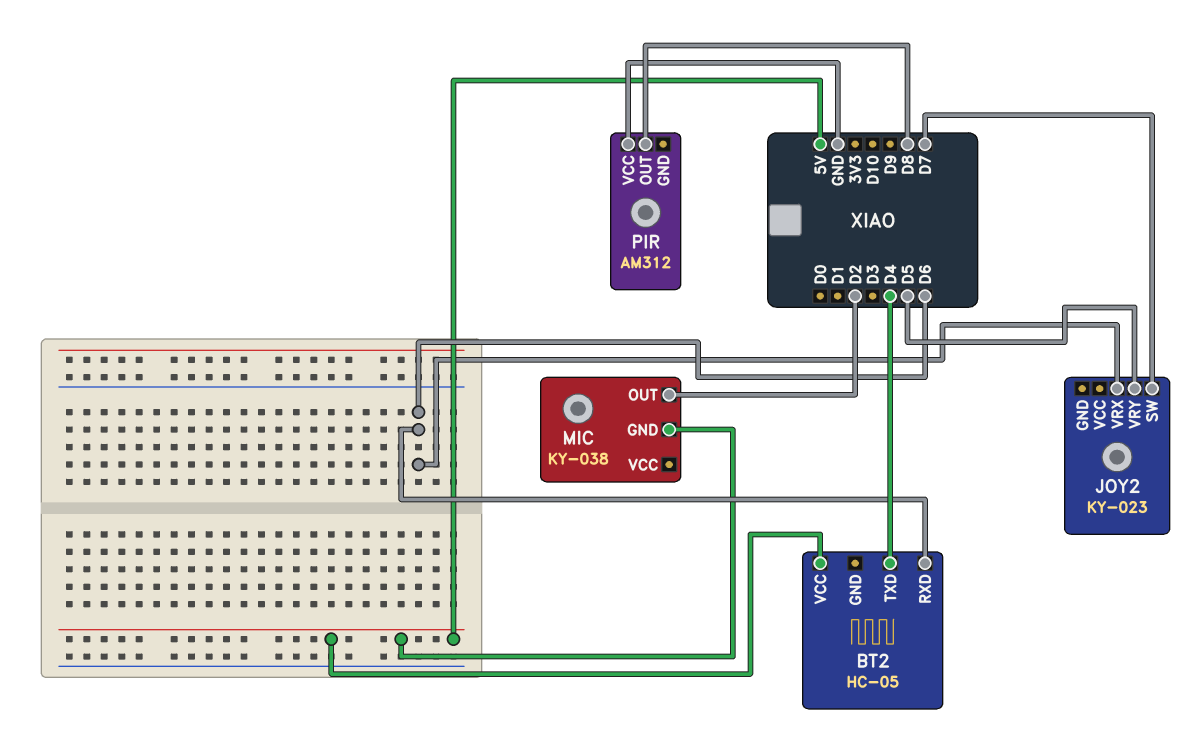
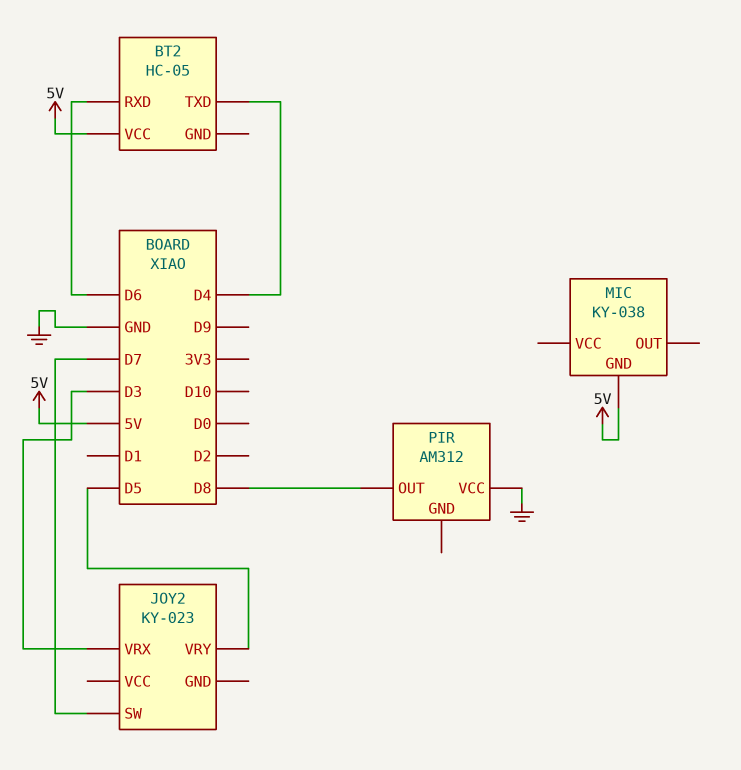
JOY2 pin VRX: D6 -> D3
MIC pin OUT: D2 -> none

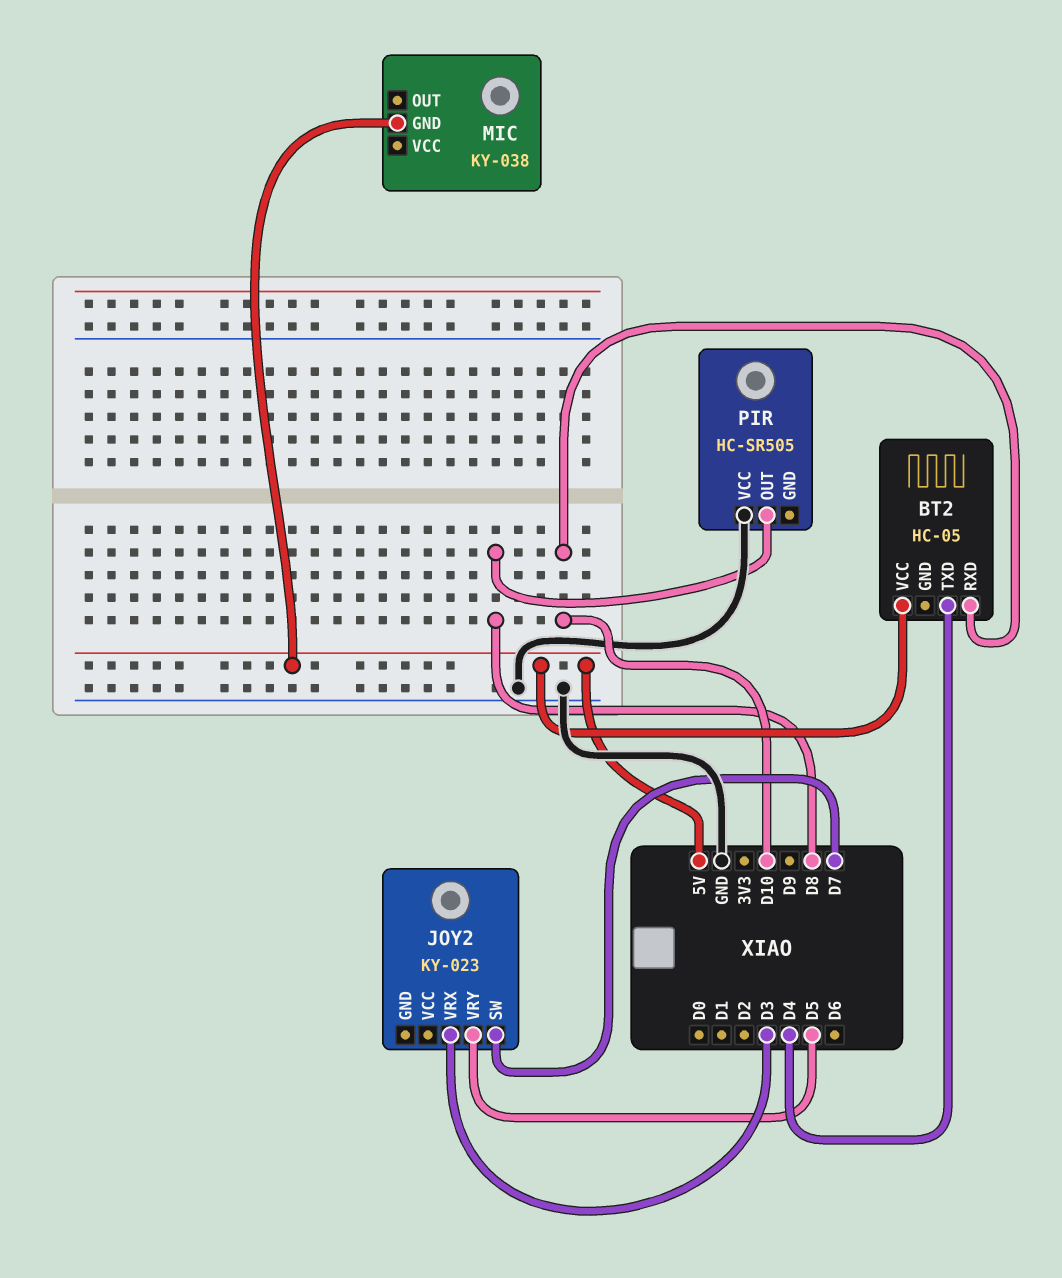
BT2 pin RXD: D6 -> D10
PIR: AM312 -> HC-SR505

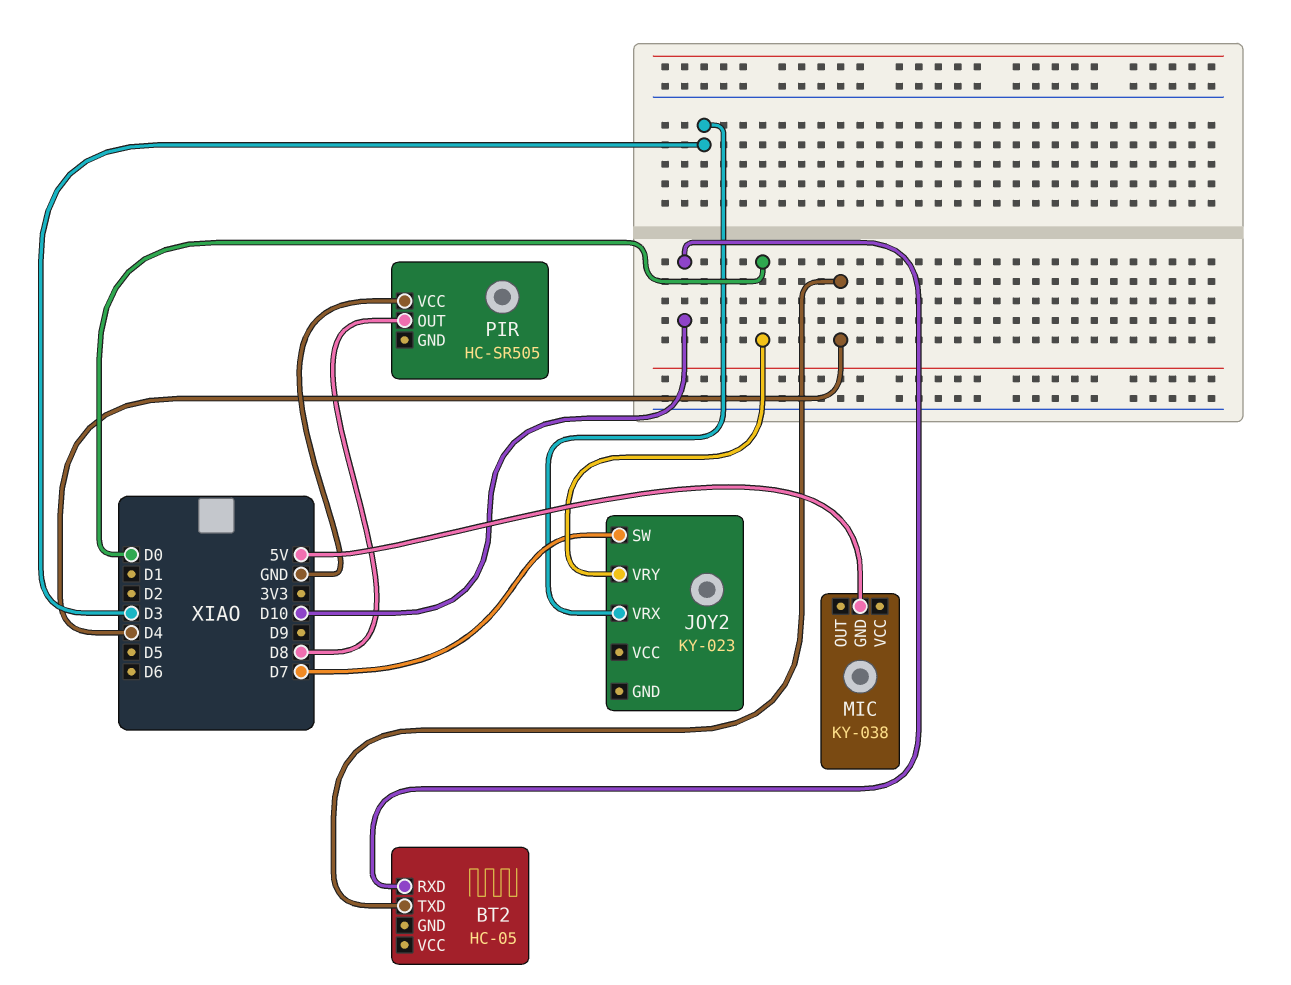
BT2 pin VCC: 5V -> none
JOY2 pin VRY: D5 -> D0

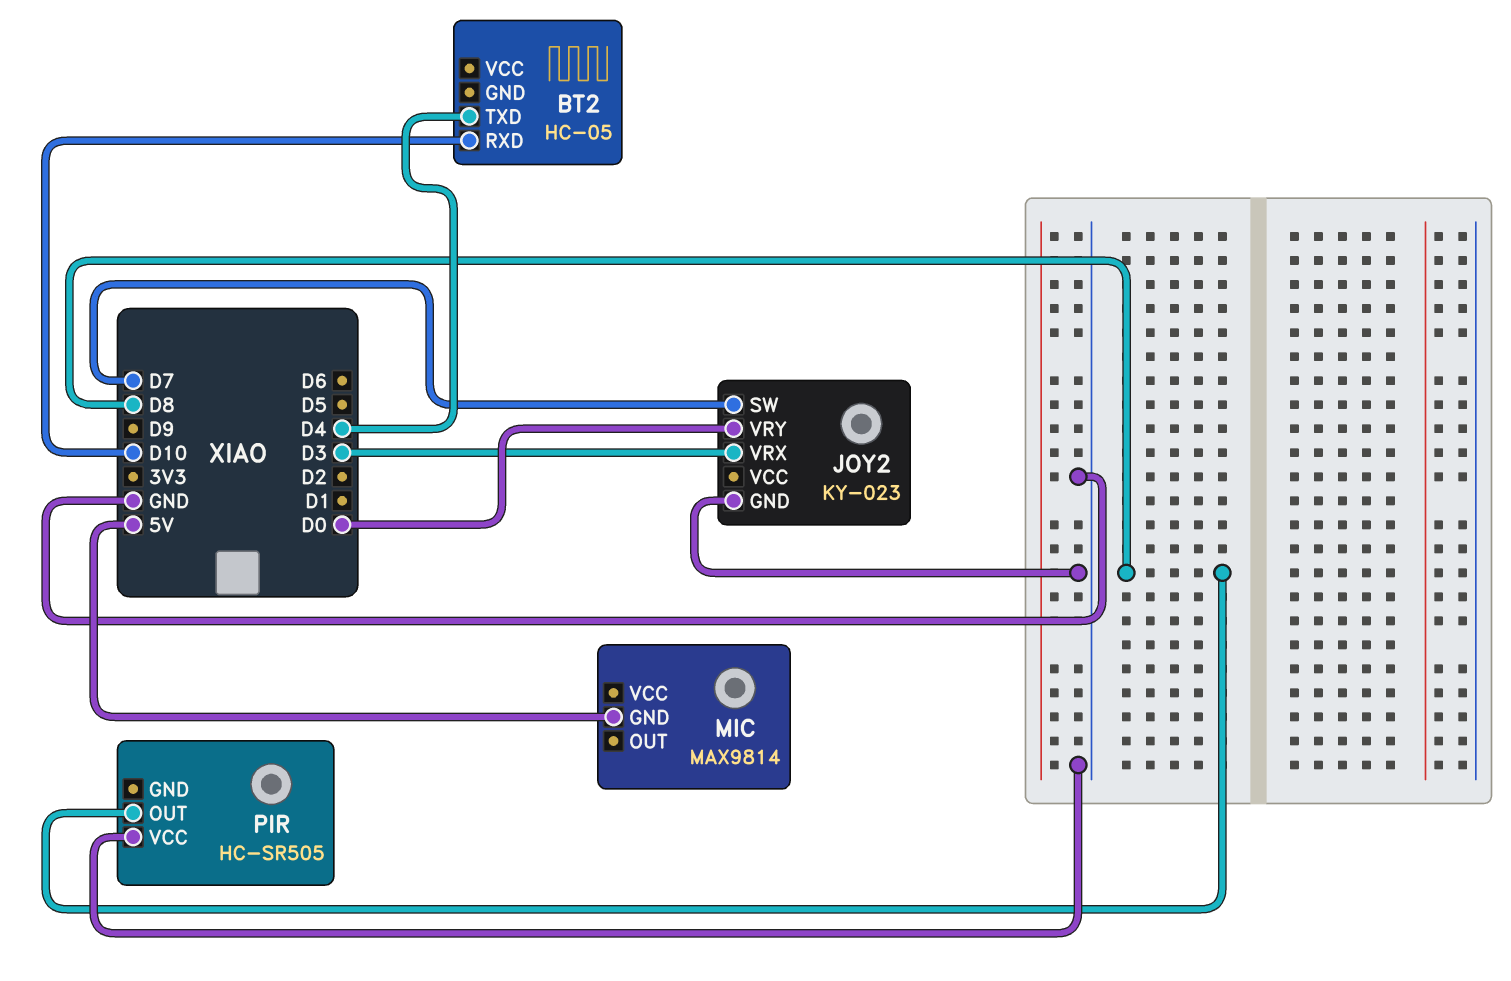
JOY2 pin GND: none -> GND
MIC: KY-038 -> MAX9814

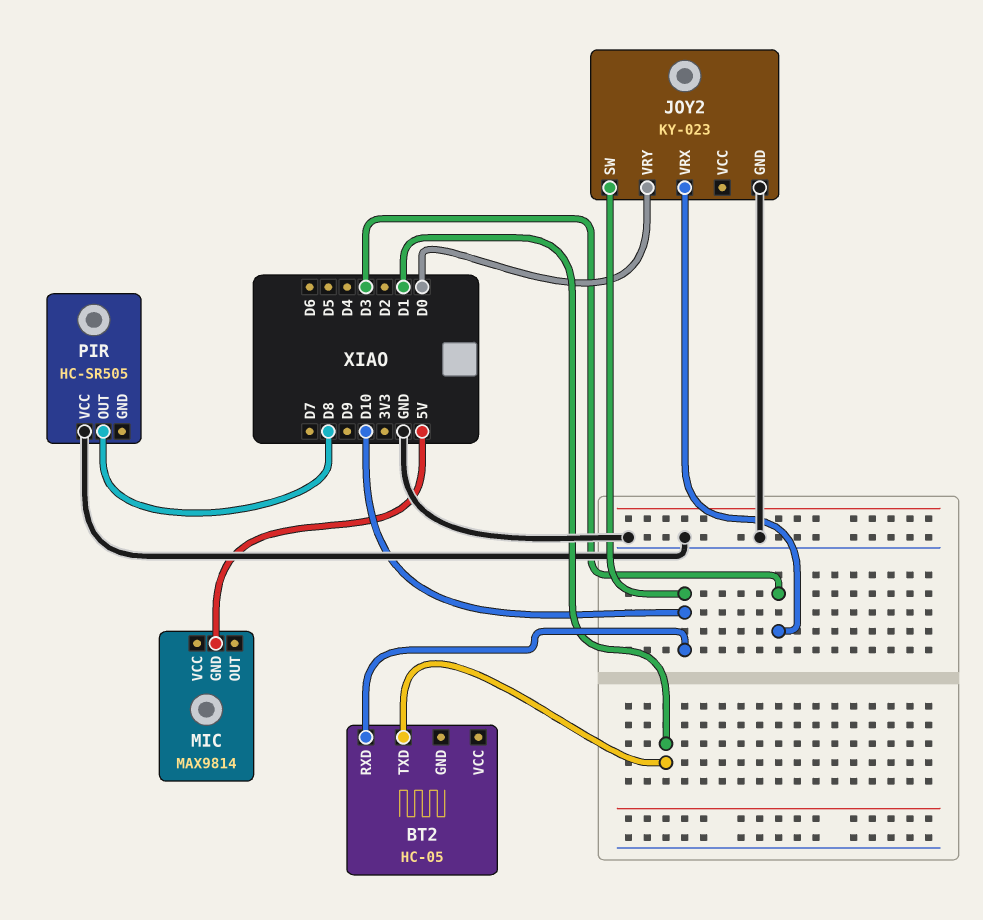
BT2 pin TXD: D4 -> D1
JOY2 pin SW: D7 -> D10

